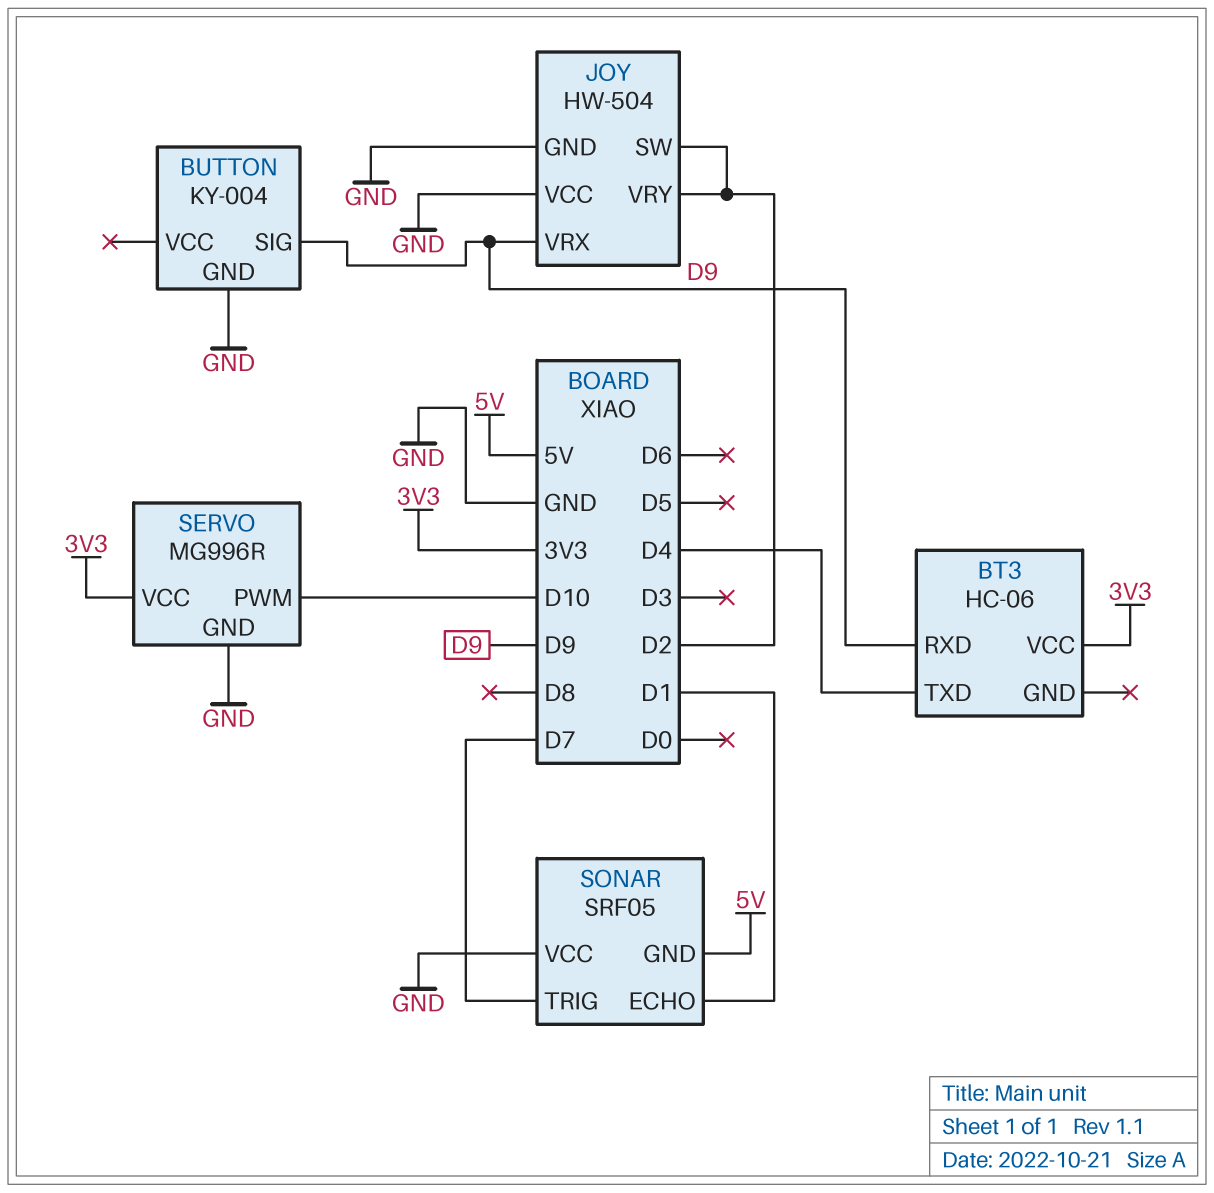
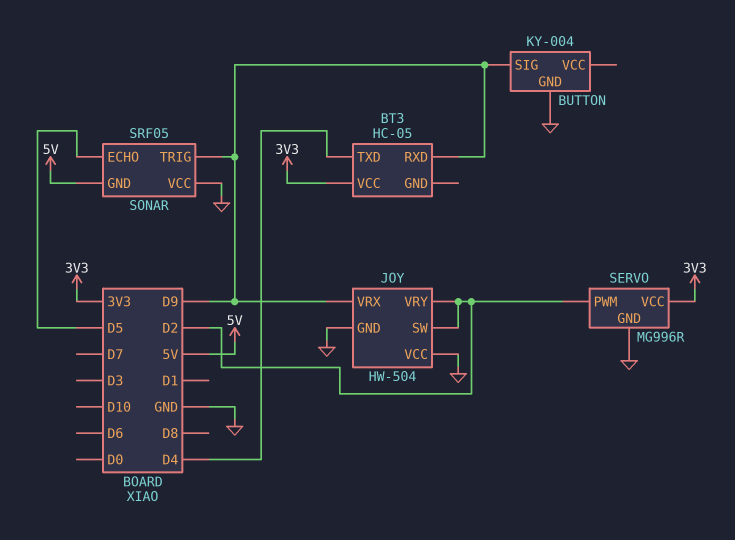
BT3: HC-06 -> HC-05
SERVO pin PWM: D10 -> D2
SONAR pin ECHO: D1 -> D5
SONAR pin TRIG: D7 -> D9

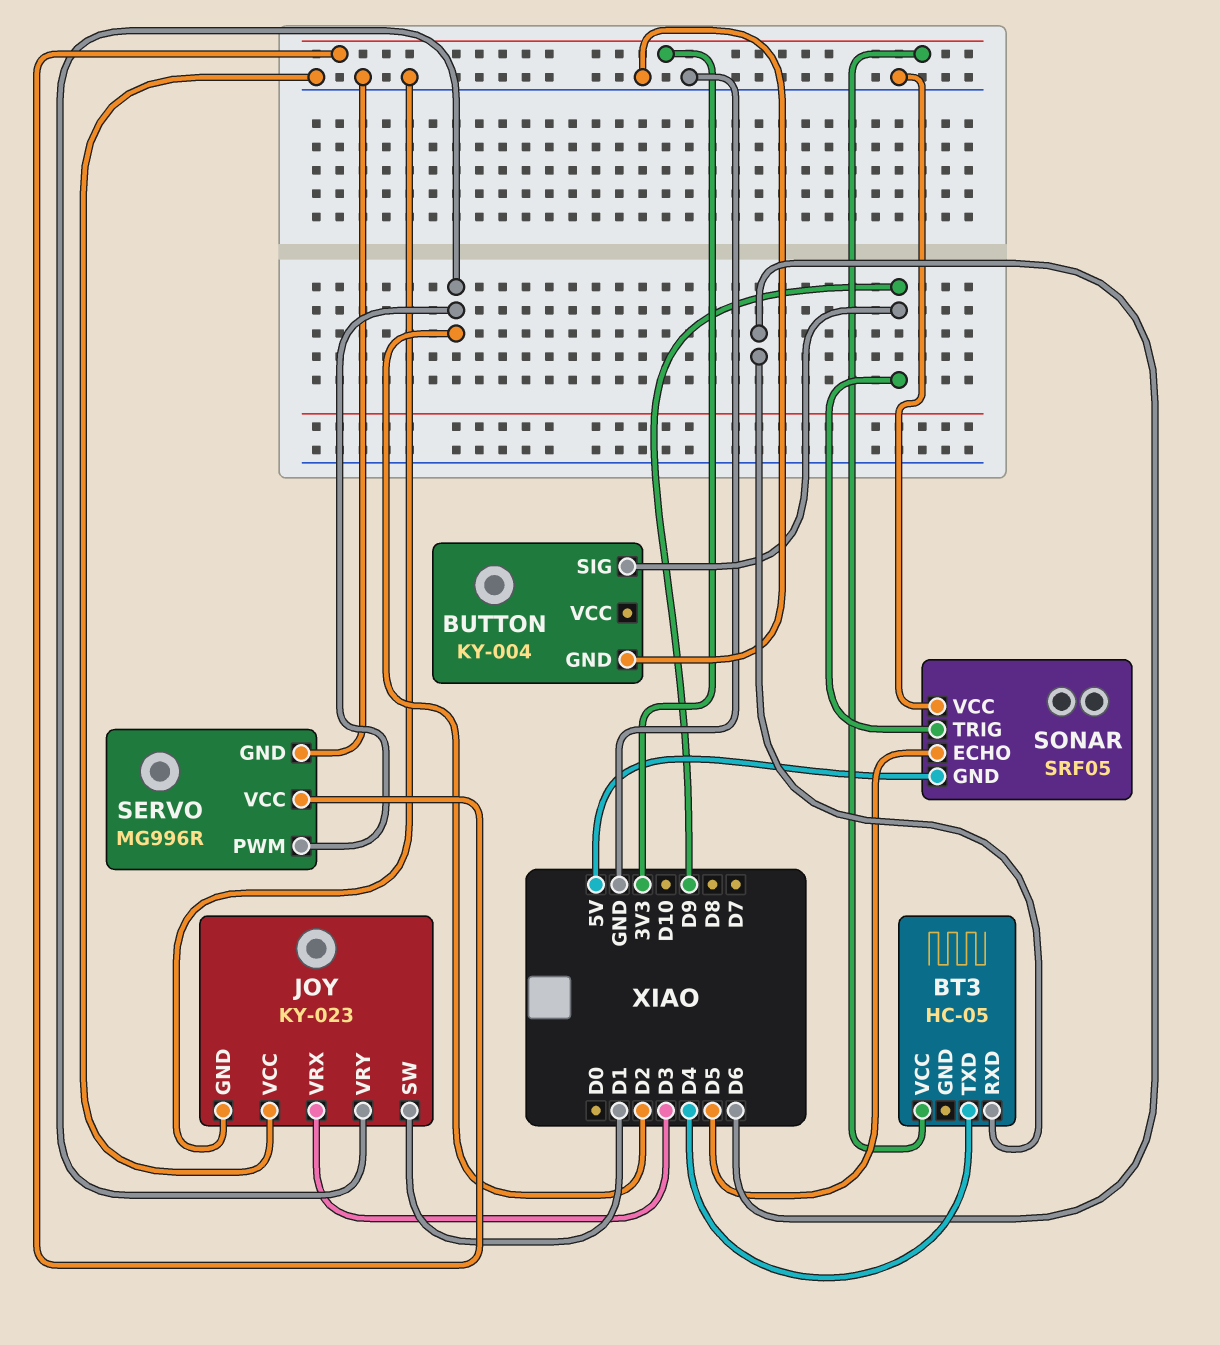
BT3 pin RXD: D9 -> D6
JOY: HW-504 -> KY-023
JOY pin SW: D2 -> D1
JOY pin VRX: D9 -> D3

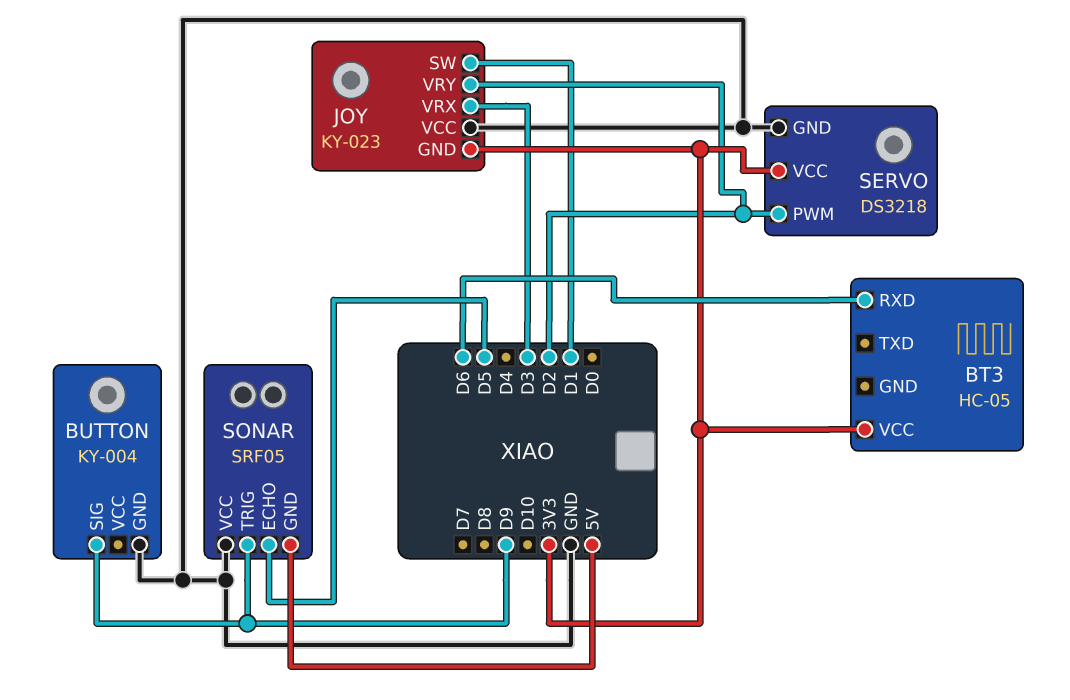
BT3 pin TXD: D4 -> none
JOY pin GND: GND -> 3V3
SERVO: MG996R -> DS3218

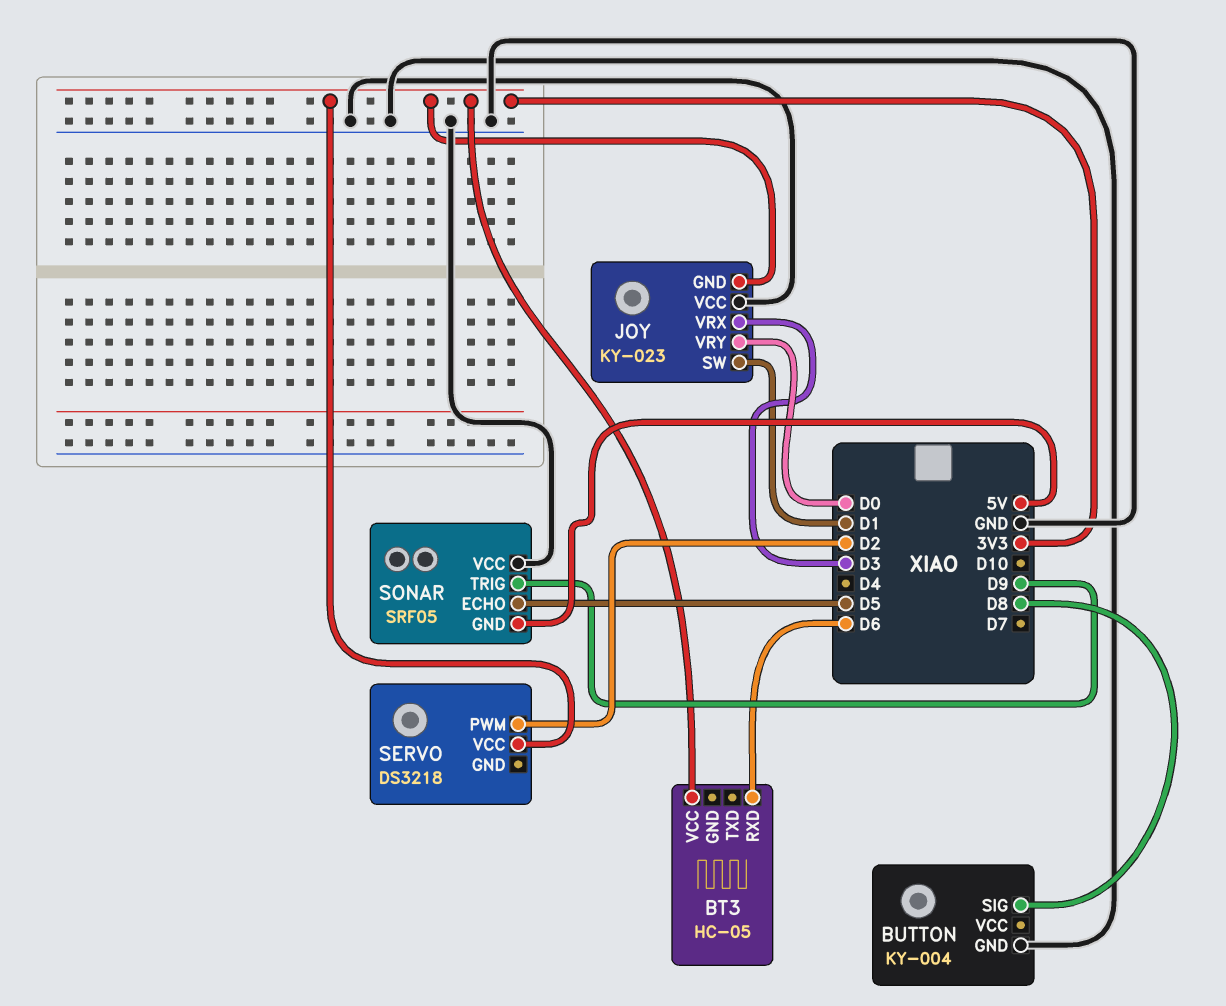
BUTTON pin SIG: D9 -> D8
JOY pin VRY: D2 -> D0
SERVO pin GND: GND -> none

